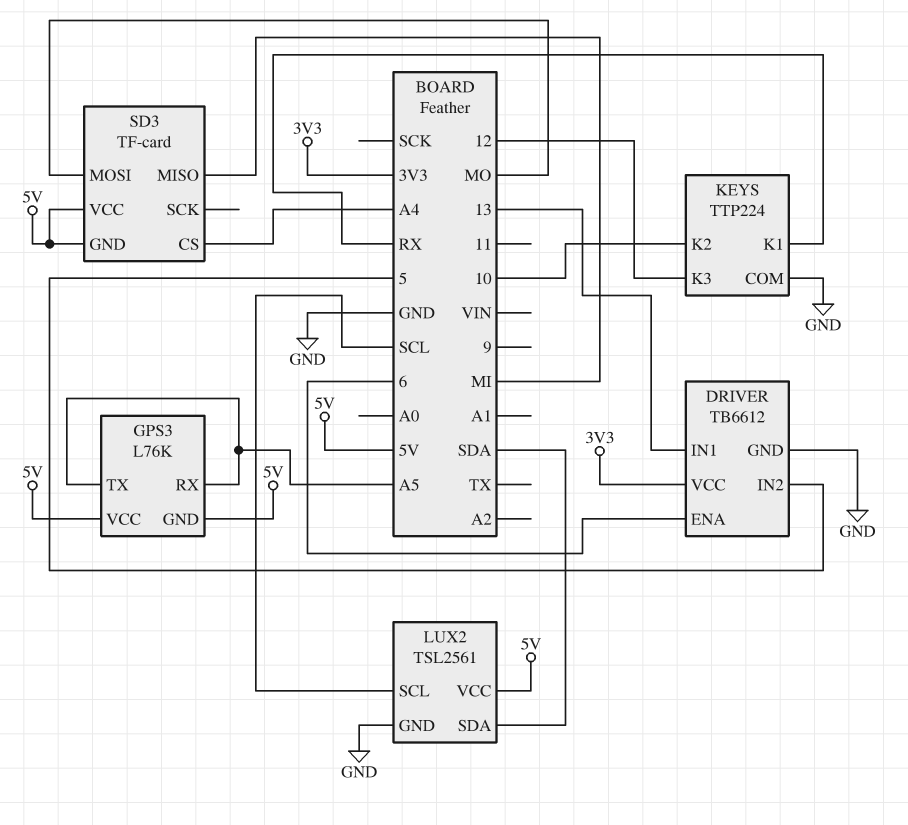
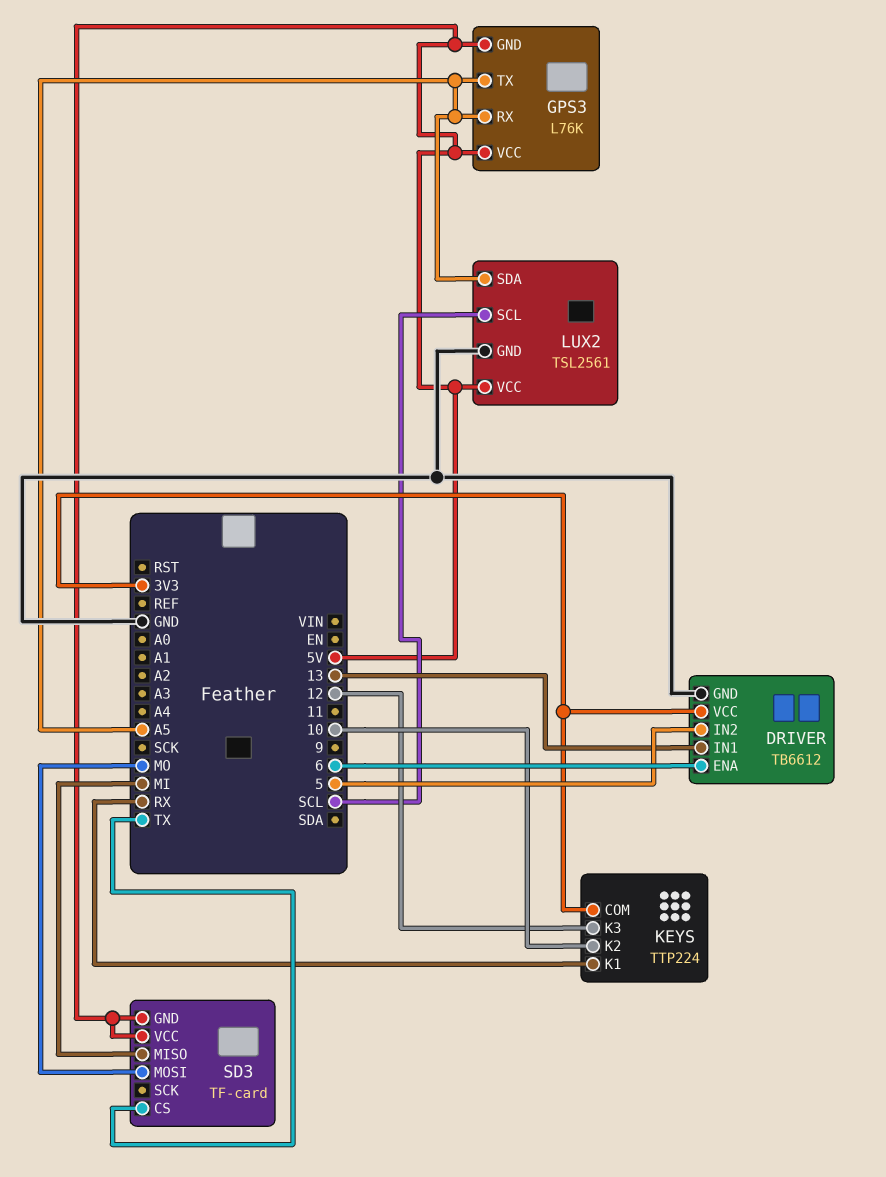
KEYS pin COM: GND -> 3V3
LUX2 pin SDA: SDA -> A5
SD3 pin CS: A4 -> TX

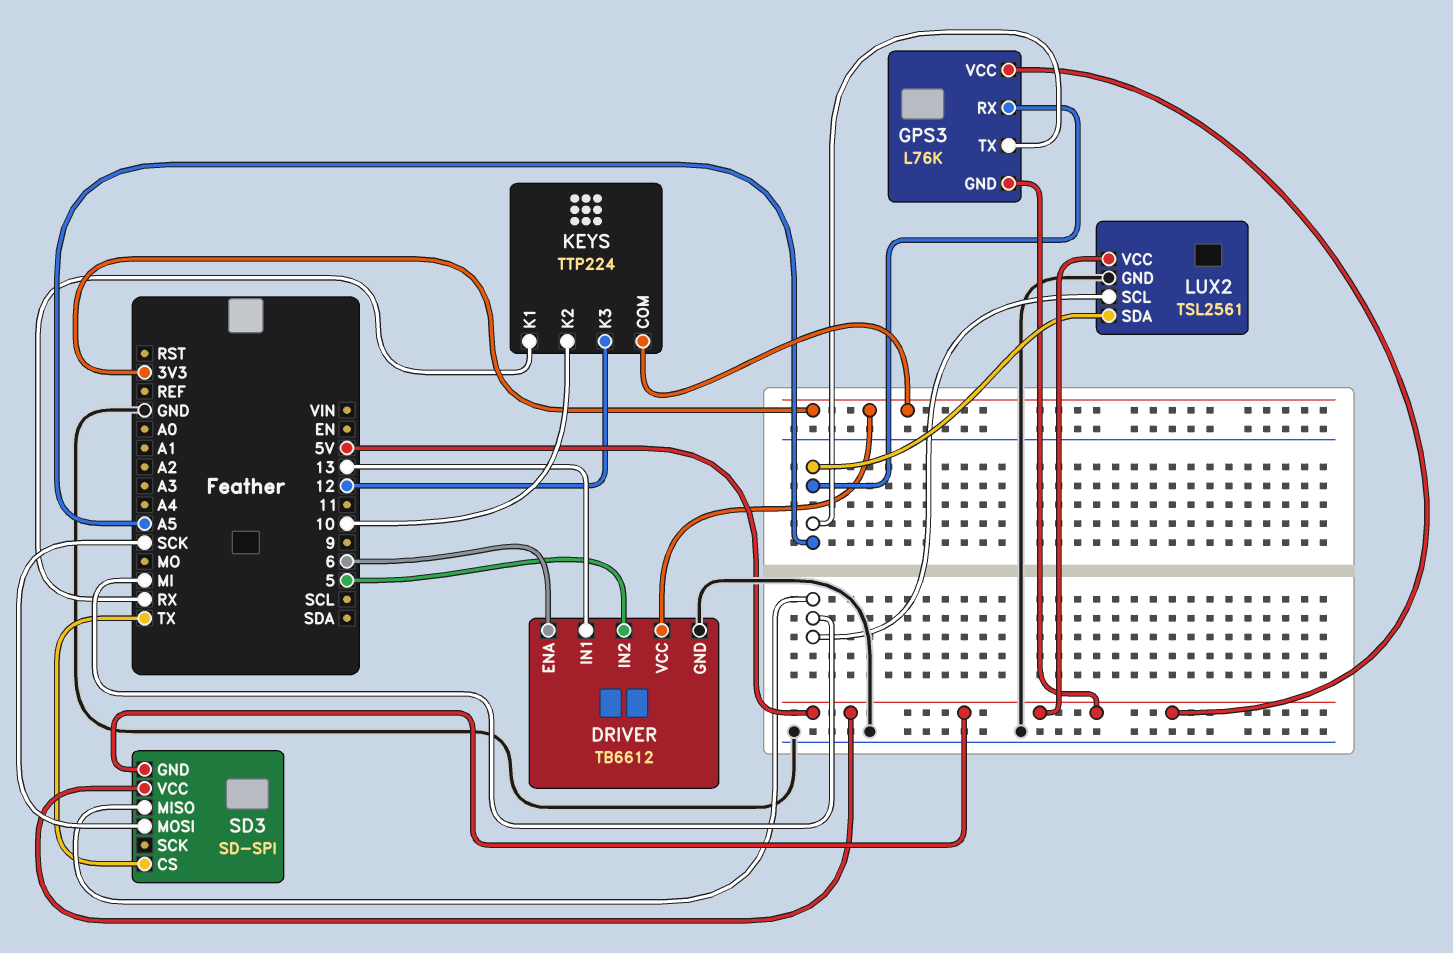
LUX2 pin SCL: SCL -> MI
SD3: TF-card -> SD-SPI
SD3 pin MOSI: MO -> SCK

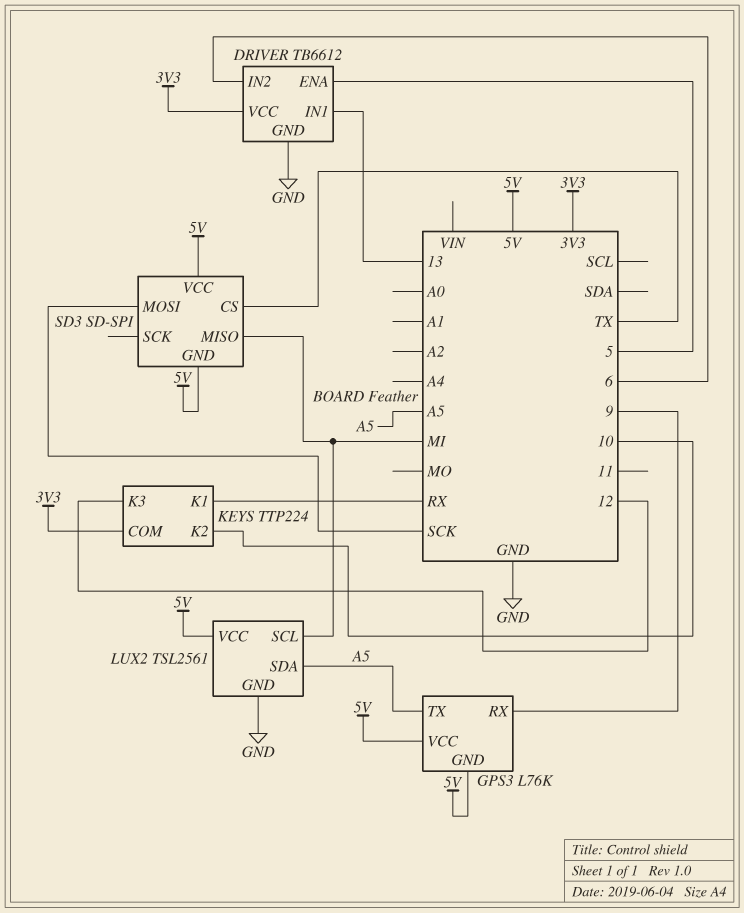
DRIVER pin ENA: 6 -> 5
DRIVER pin IN2: 5 -> 6
GPS3 pin RX: A5 -> 9

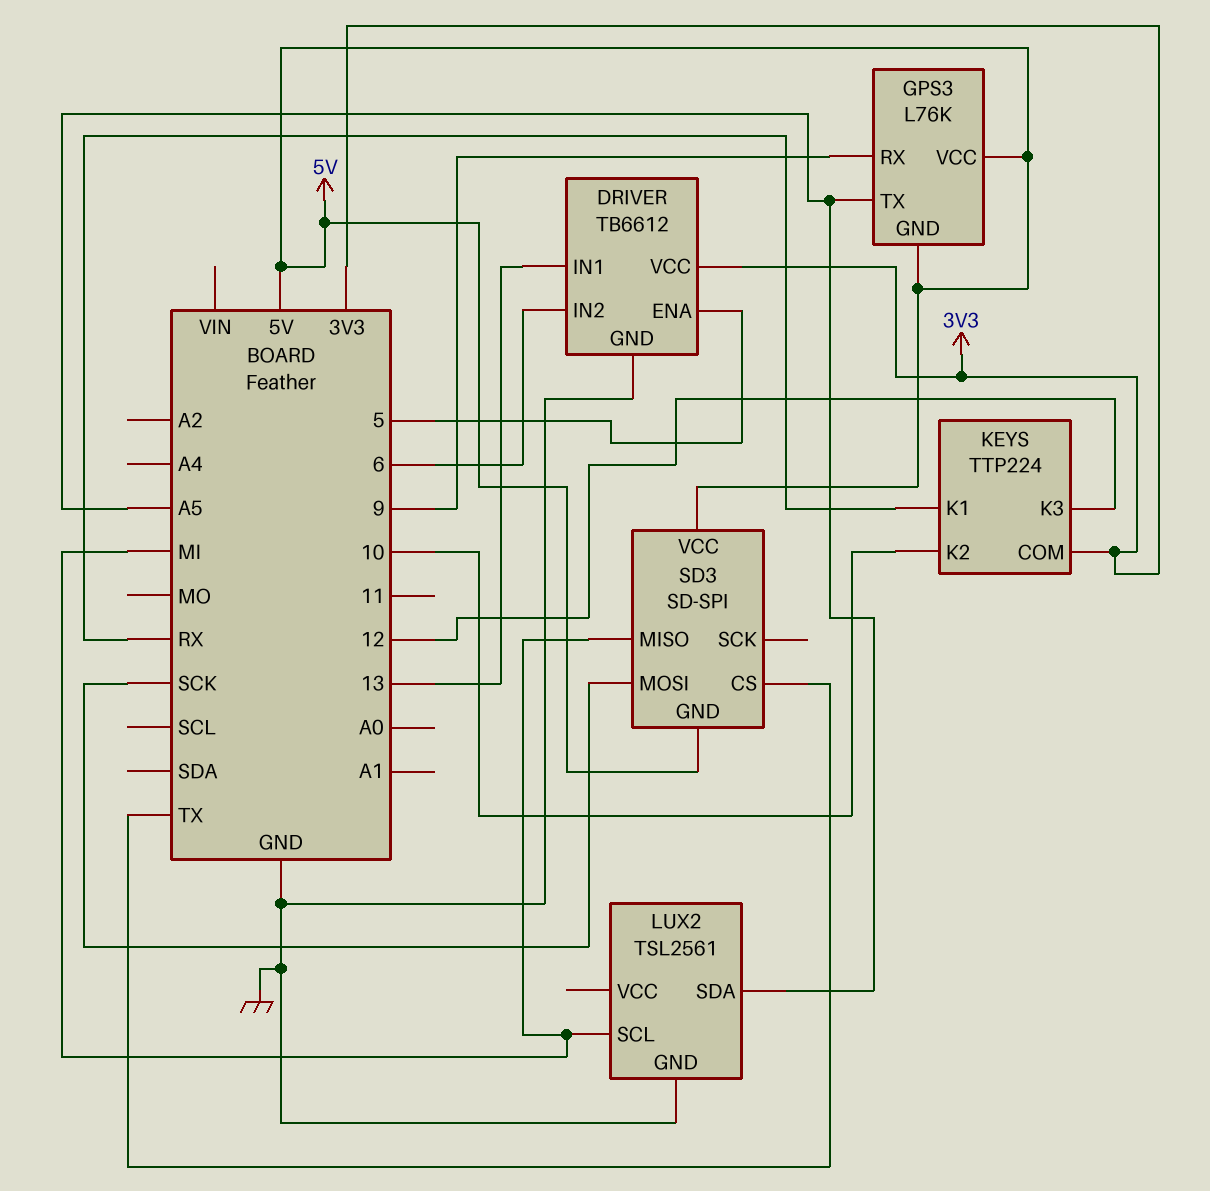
LUX2 pin VCC: 5V -> none

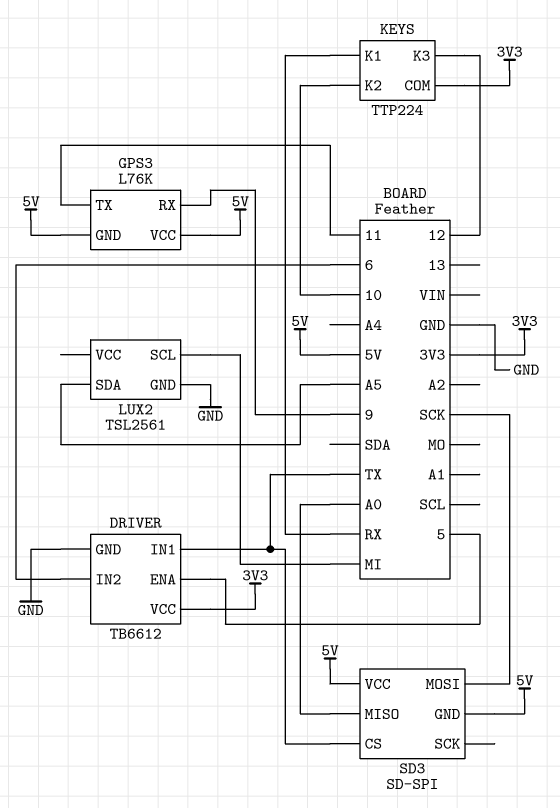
DRIVER pin IN1: 13 -> TX
GPS3 pin TX: A5 -> 11
SD3 pin MISO: MI -> A0

